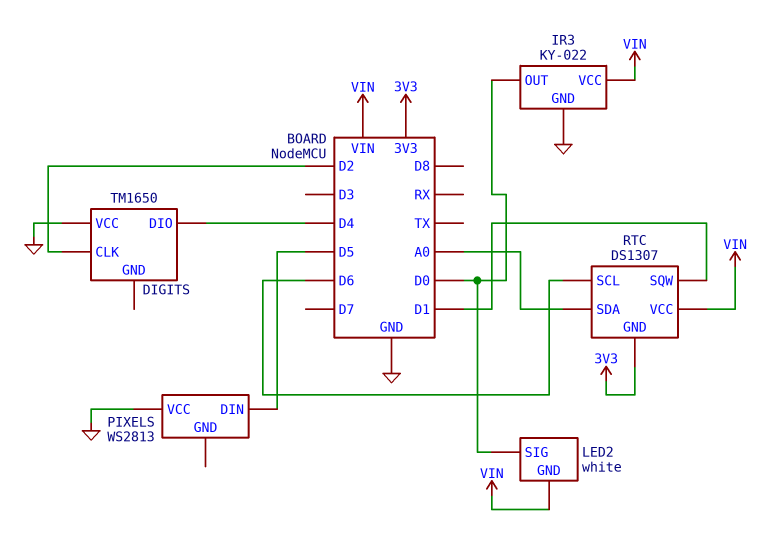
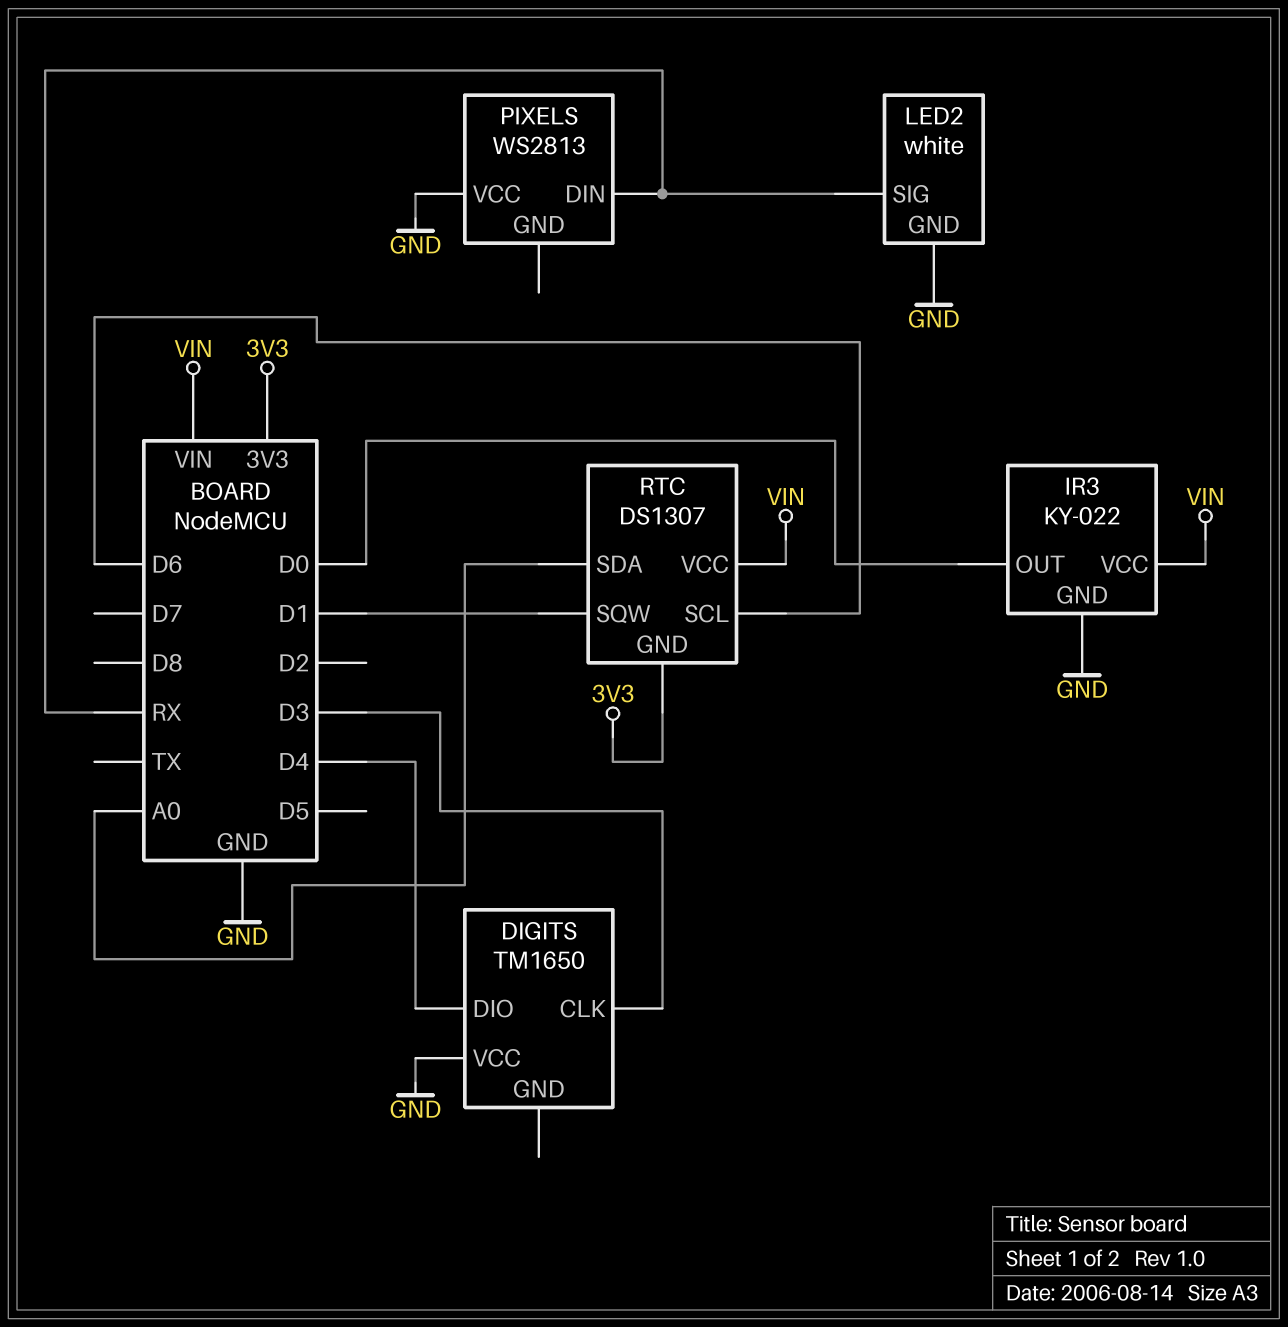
DIGITS pin CLK: D2 -> D3
LED2 pin GND: VIN -> GND
LED2 pin SIG: D0 -> RX
PIXELS pin DIN: D5 -> RX

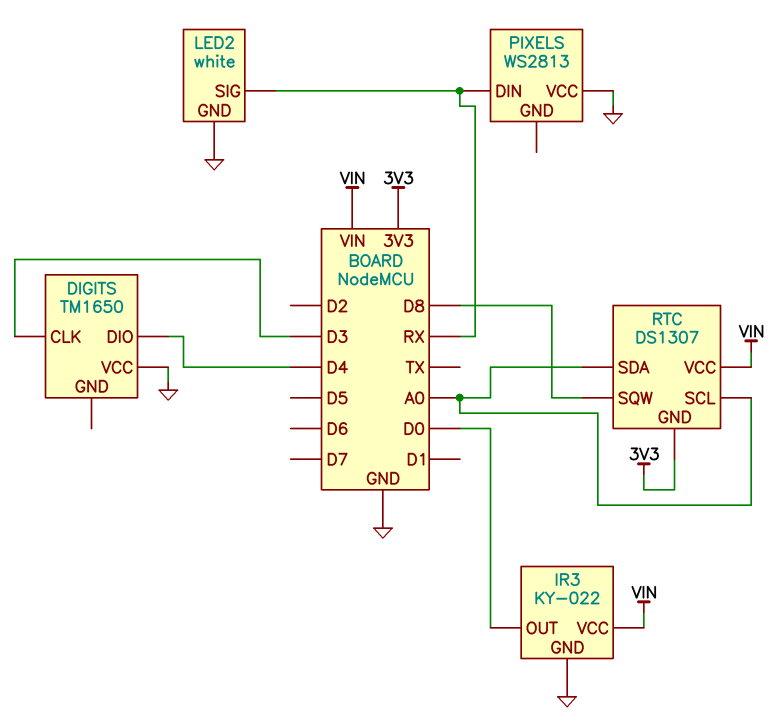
RTC pin SCL: D6 -> A0
RTC pin SQW: D1 -> D8

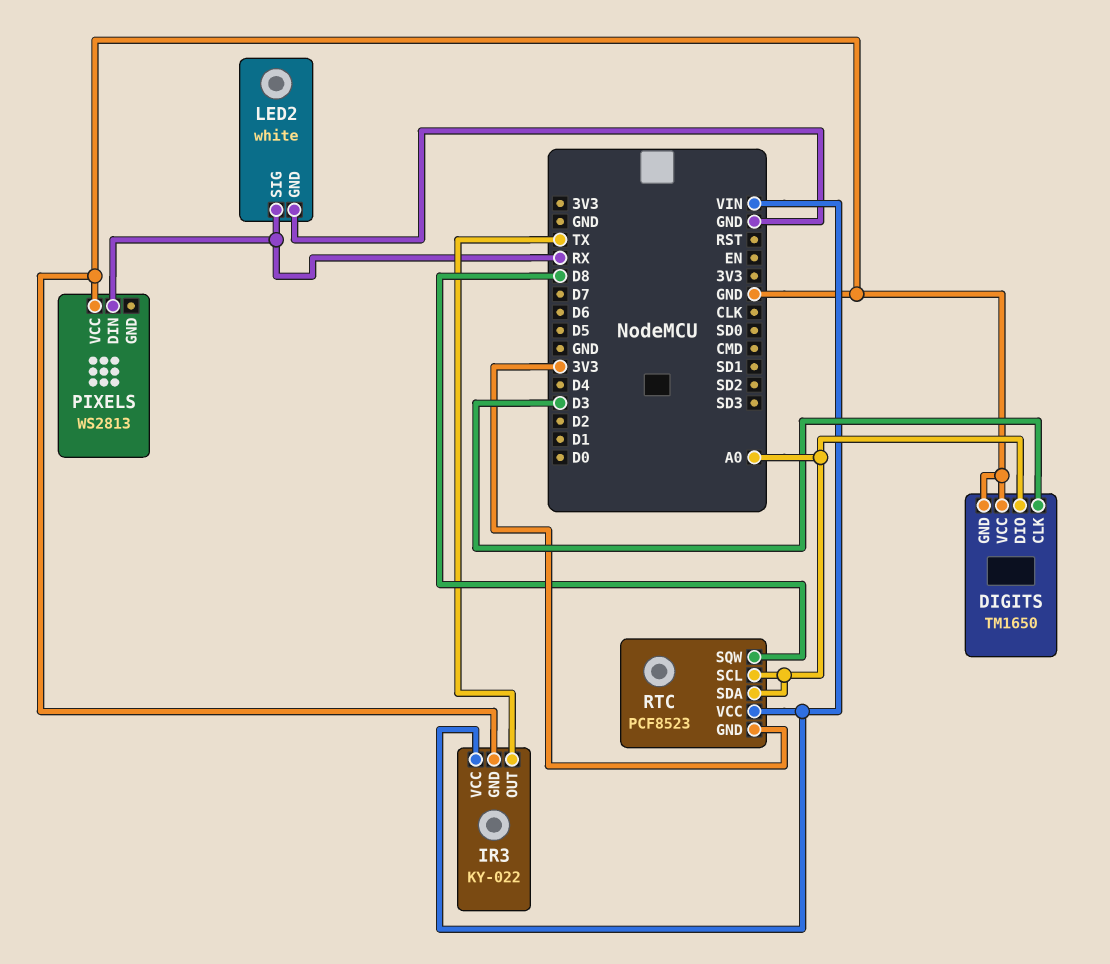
DIGITS pin DIO: D4 -> A0
DIGITS pin GND: none -> GND
IR3 pin OUT: D0 -> TX
RTC: DS1307 -> PCF8523

